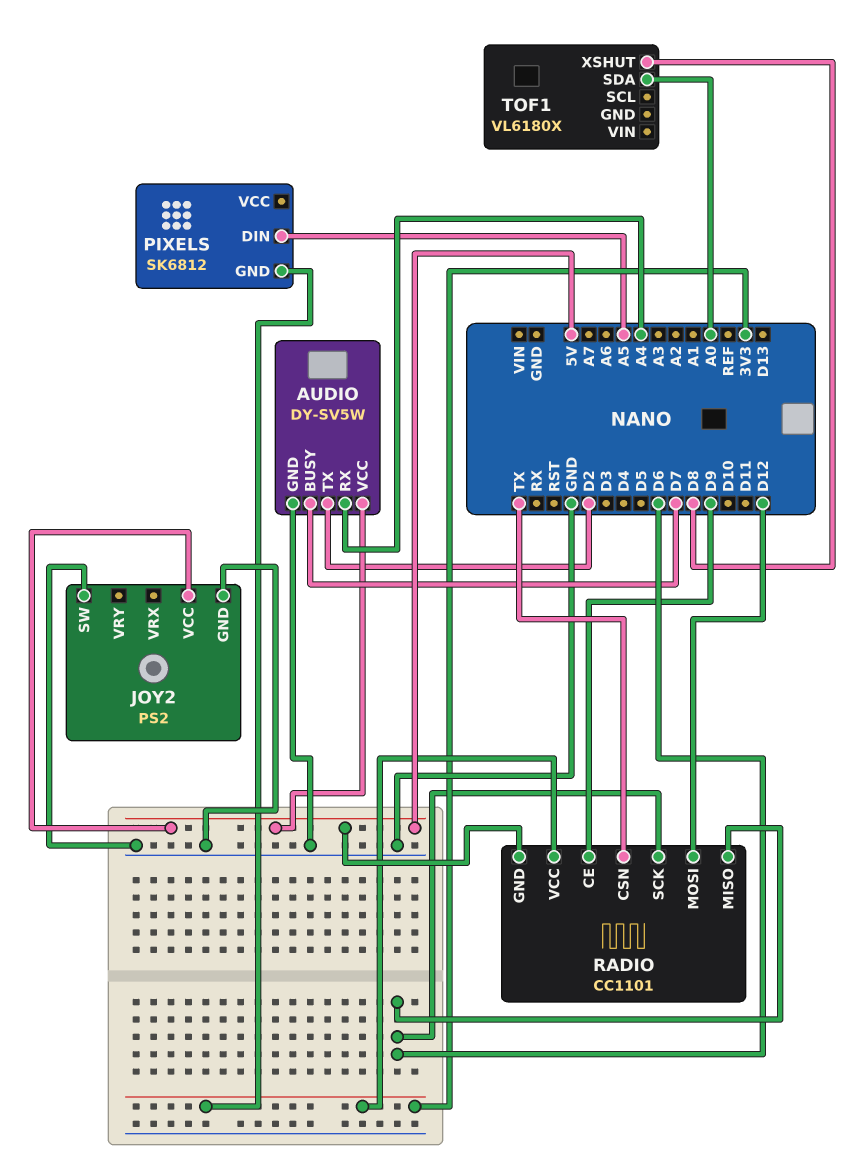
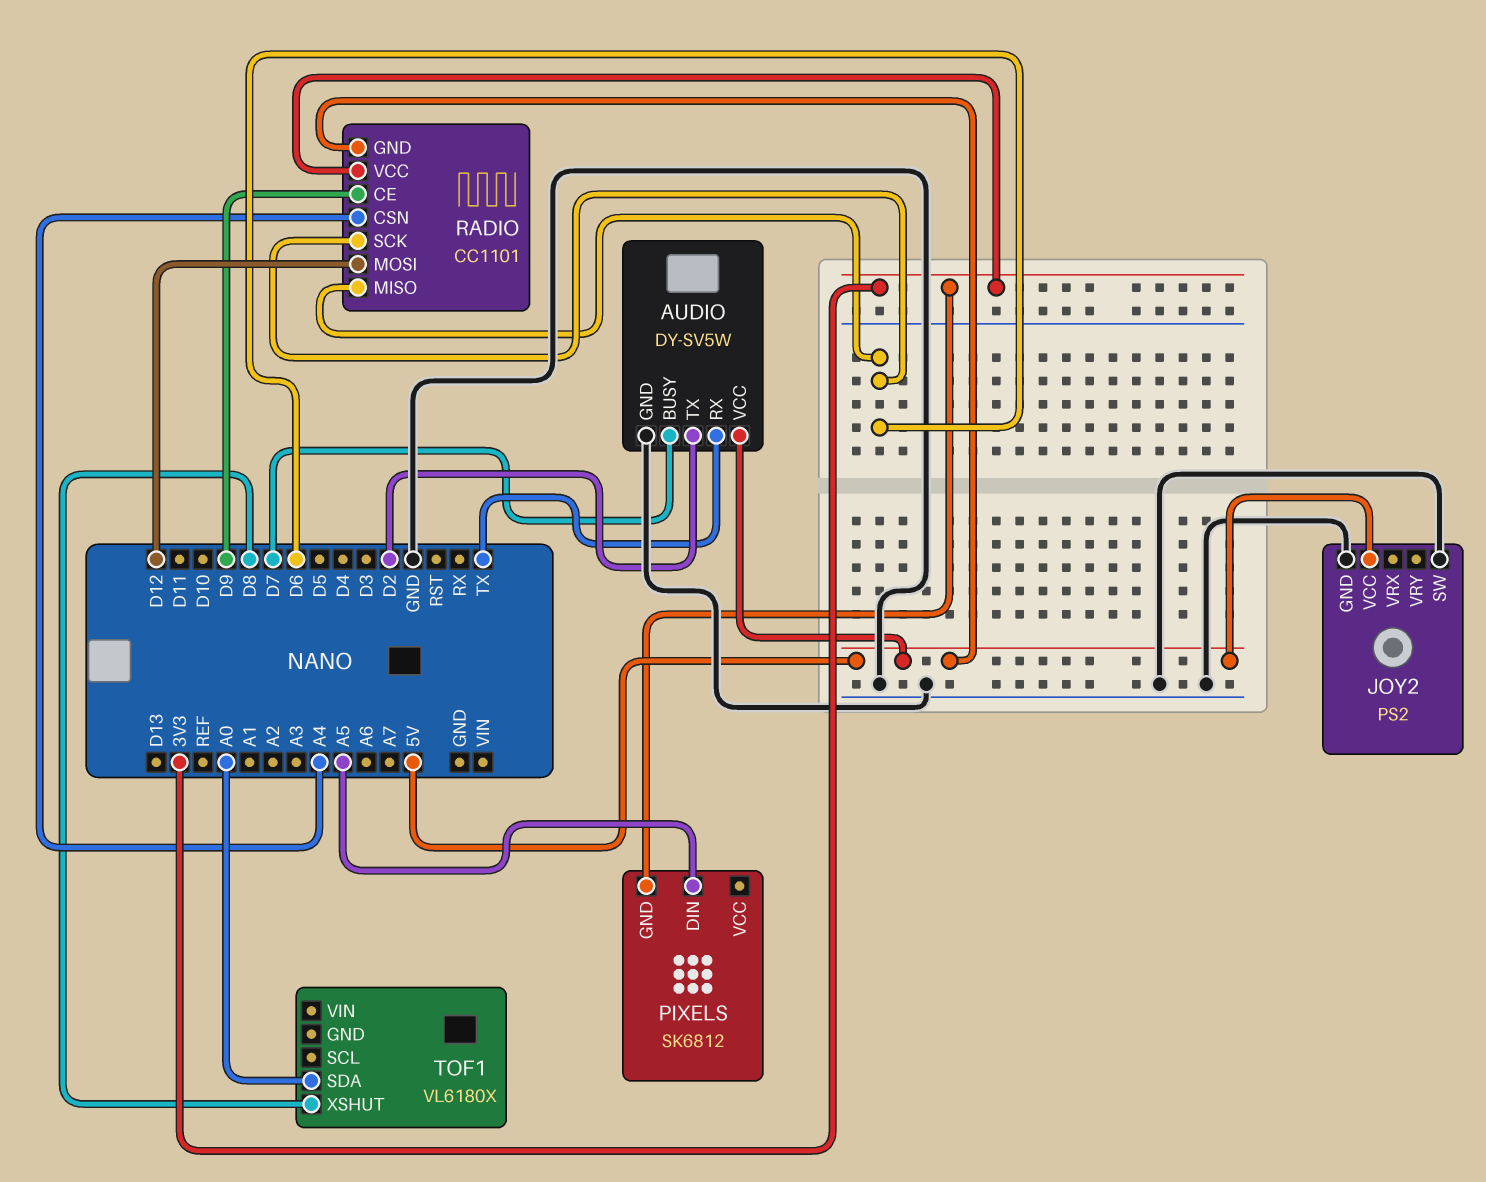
AUDIO pin RX: A4 -> TX
RADIO pin CSN: TX -> A4

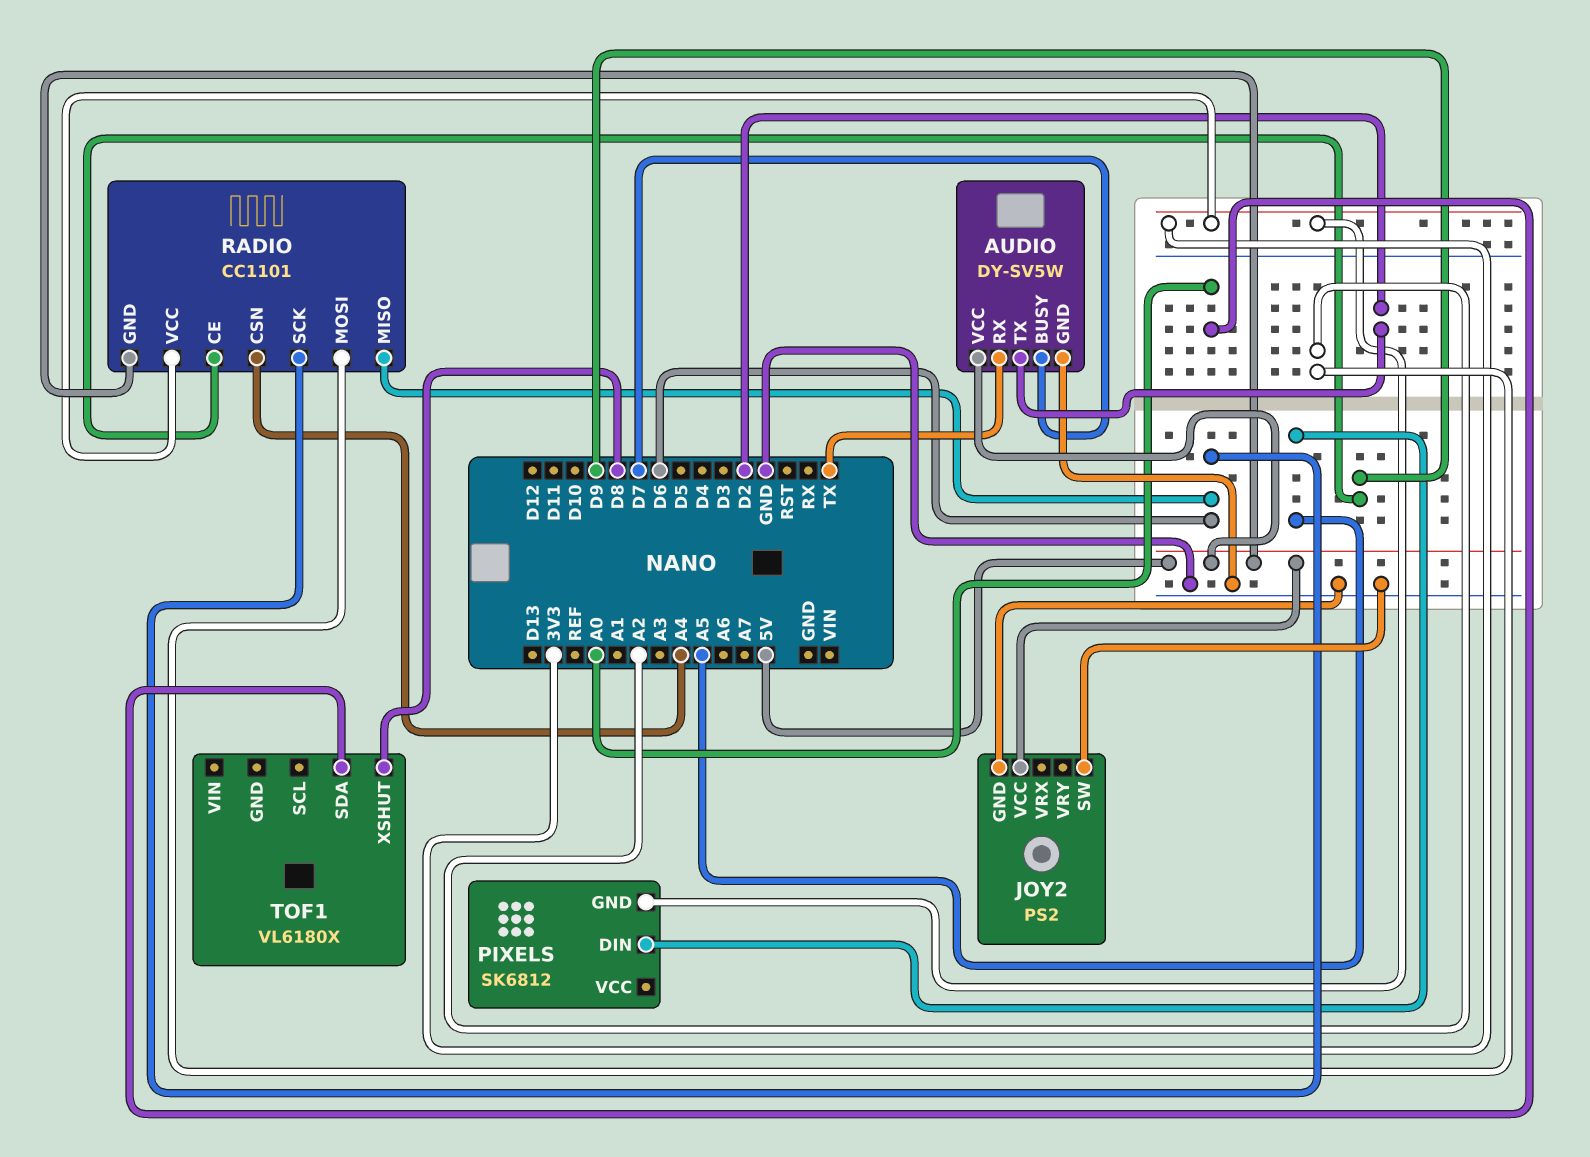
RADIO pin MOSI: D12 -> A2

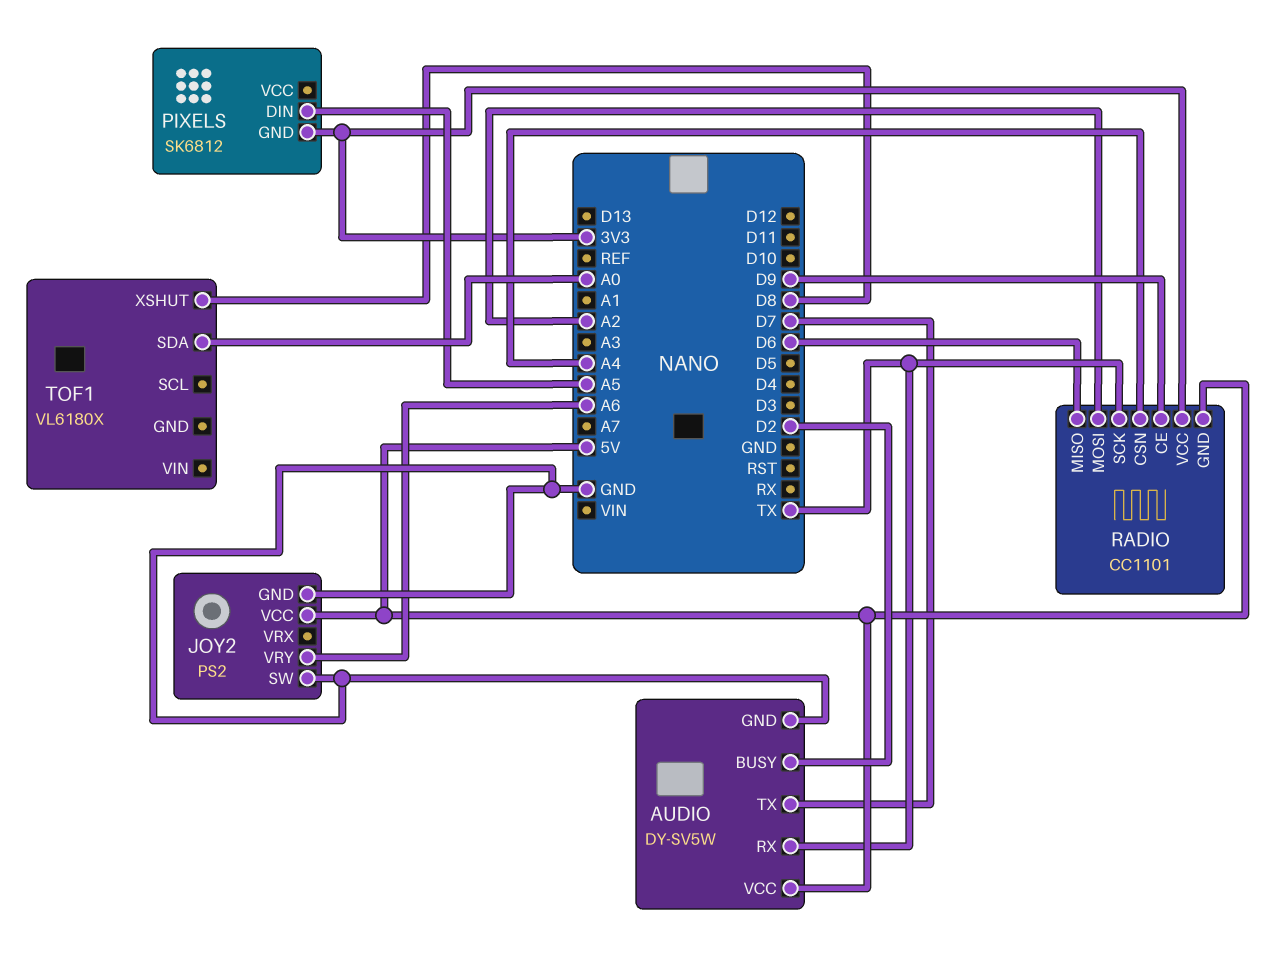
AUDIO pin BUSY: D7 -> D2
AUDIO pin TX: D2 -> D7
JOY2 pin VRY: none -> A6
RADIO pin SCK: D6 -> TX

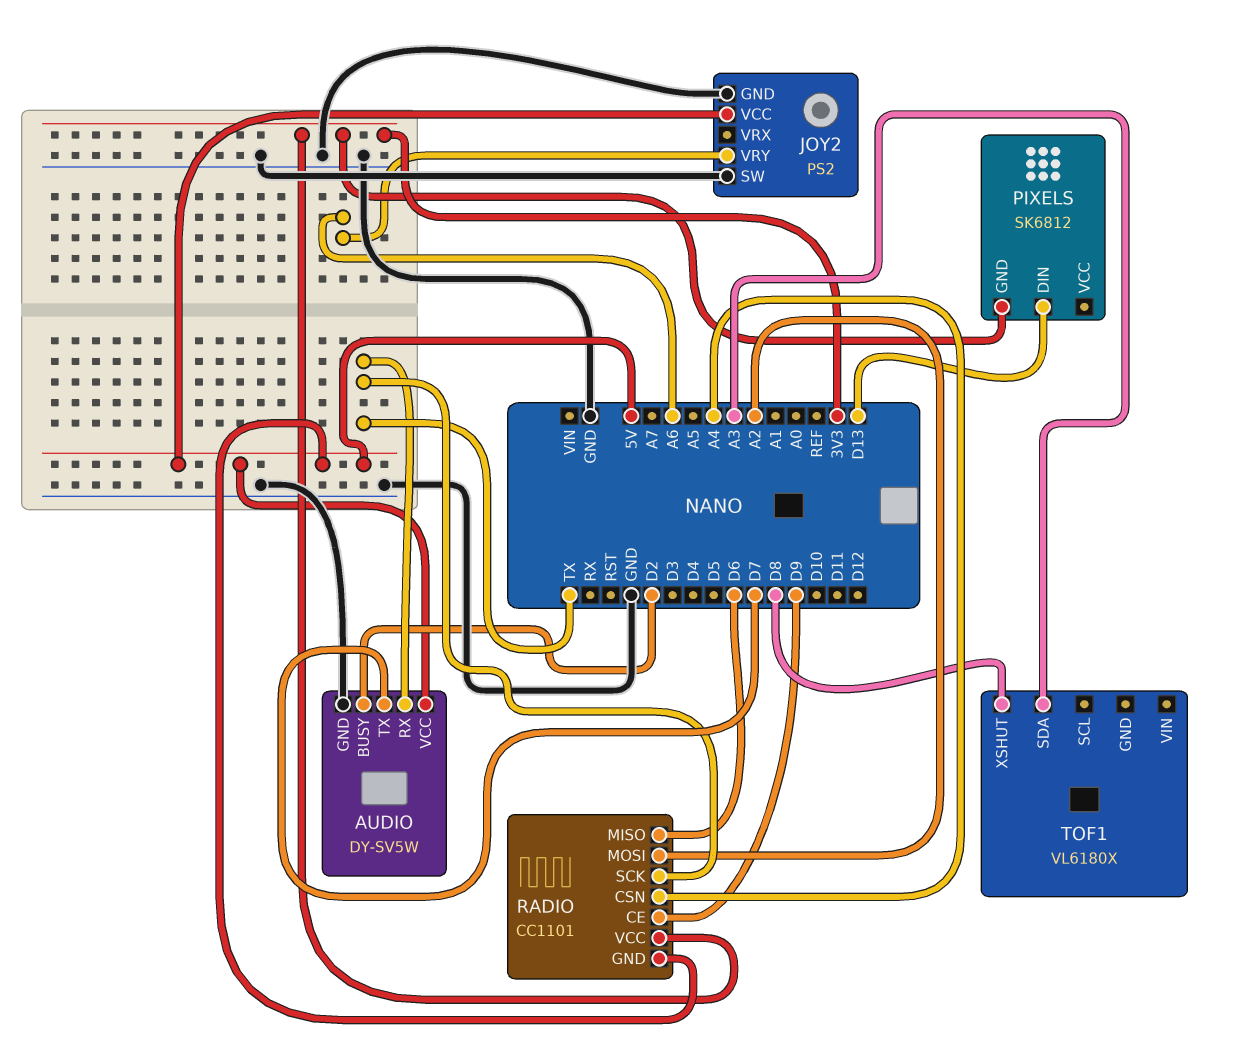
PIXELS pin DIN: A5 -> D13
TOF1 pin SDA: A0 -> A3

